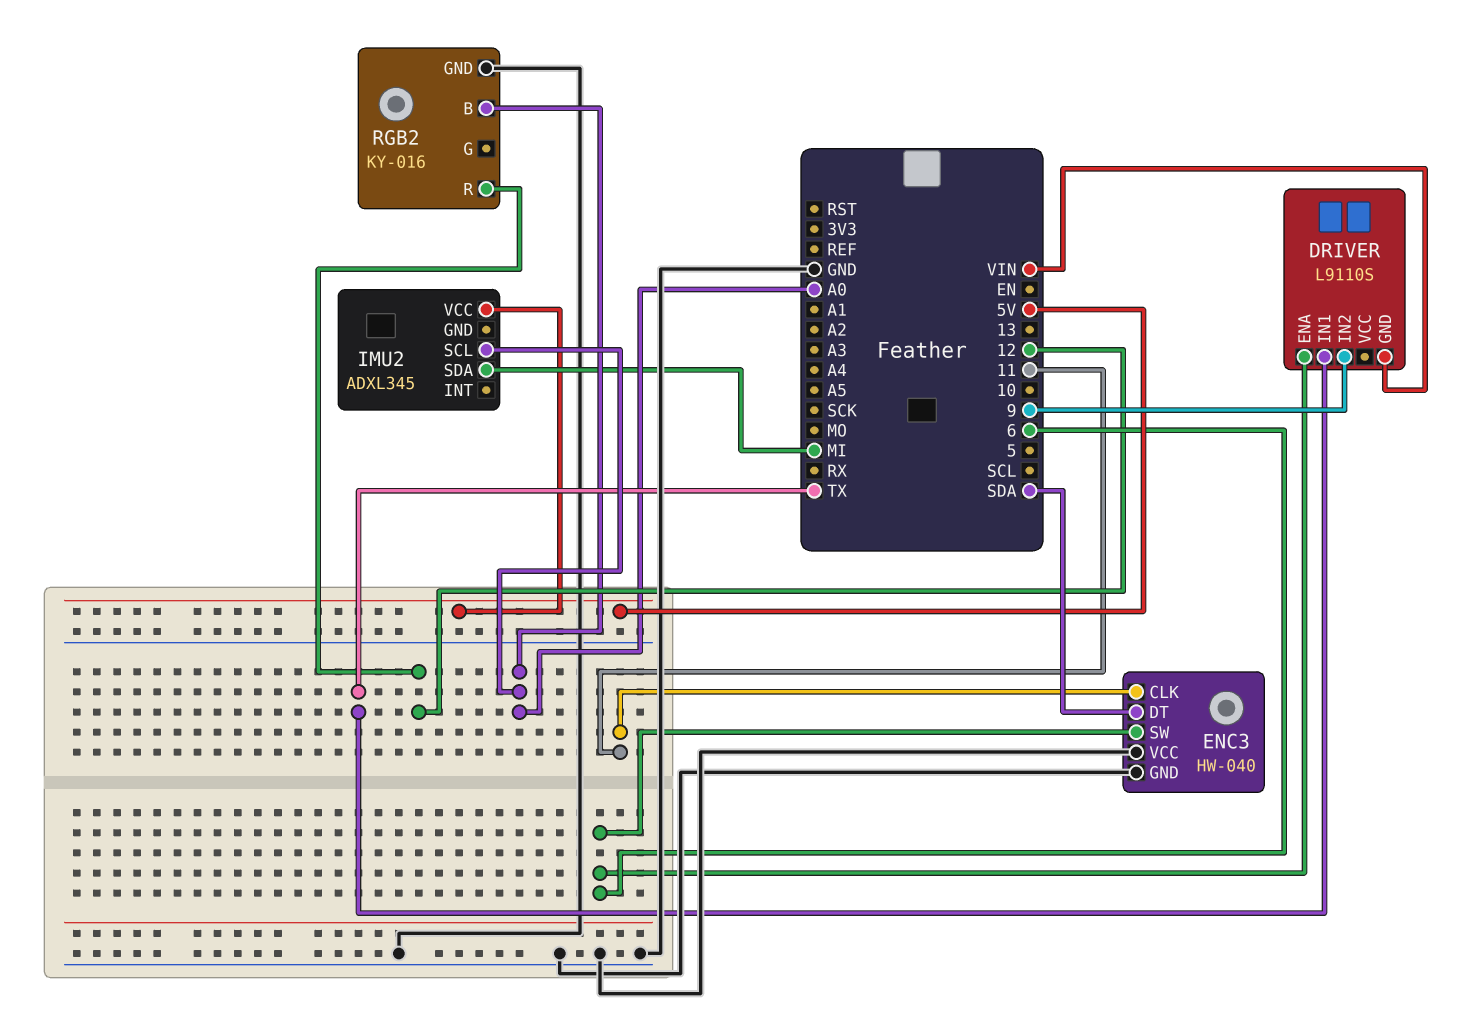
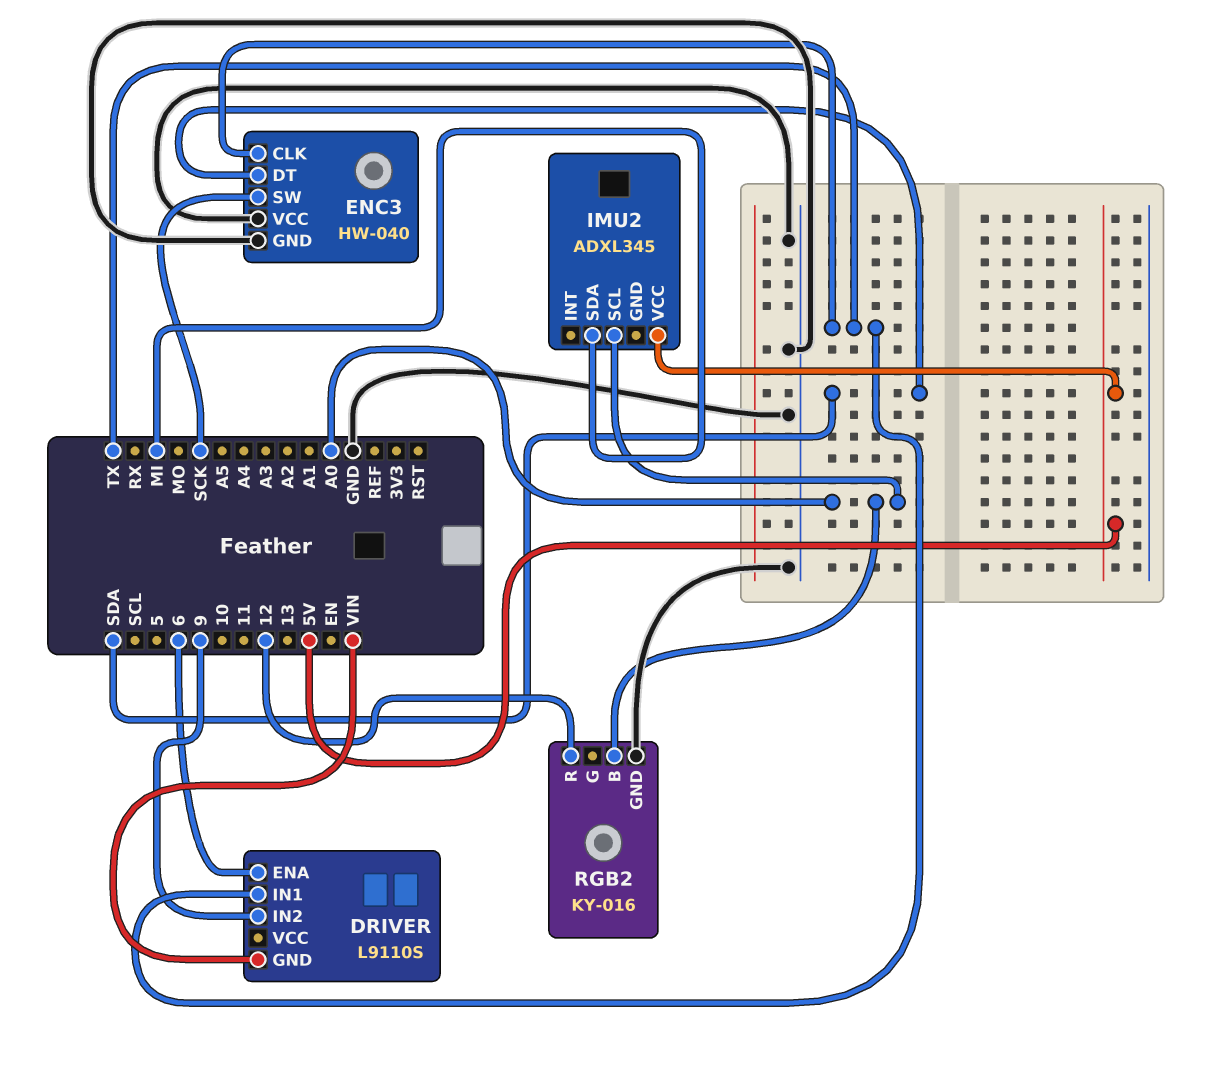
ENC3 pin CLK: 11 -> TX
ENC3 pin SW: 6 -> SCK

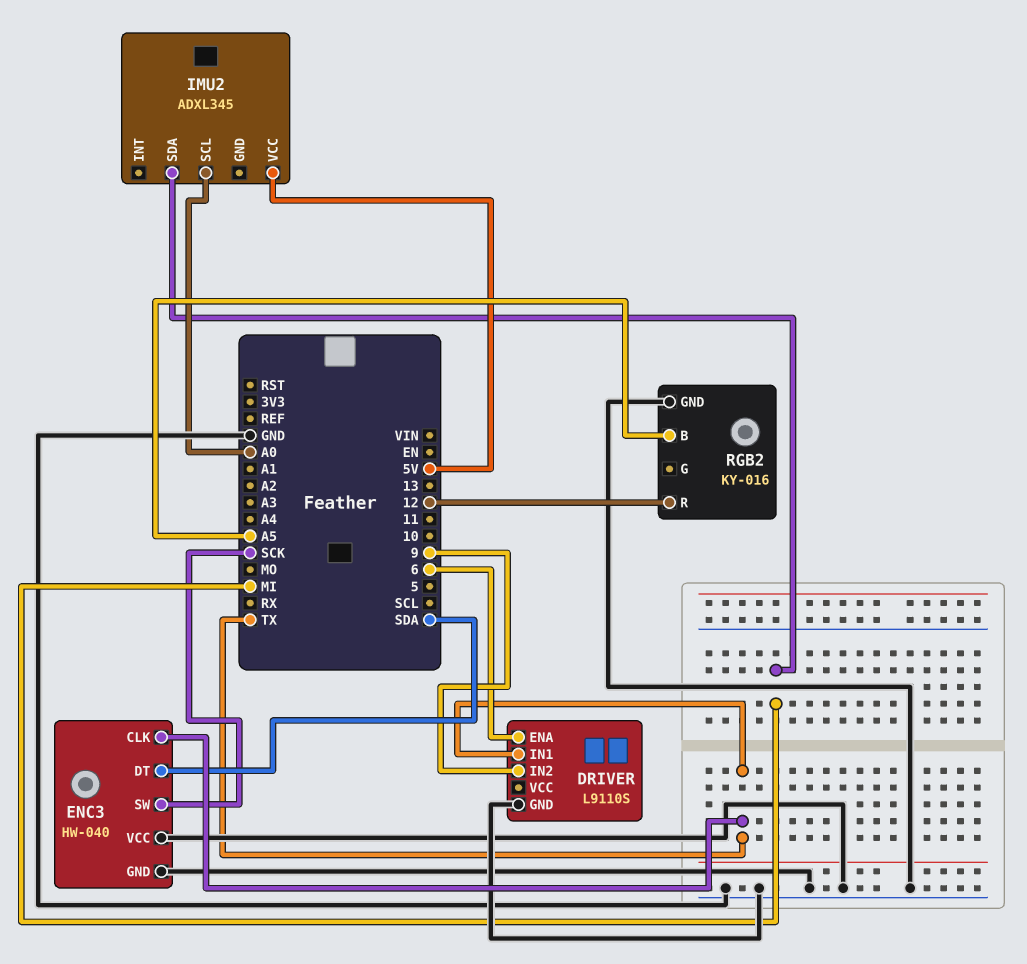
DRIVER pin GND: VIN -> GND
RGB2 pin B: A0 -> A5

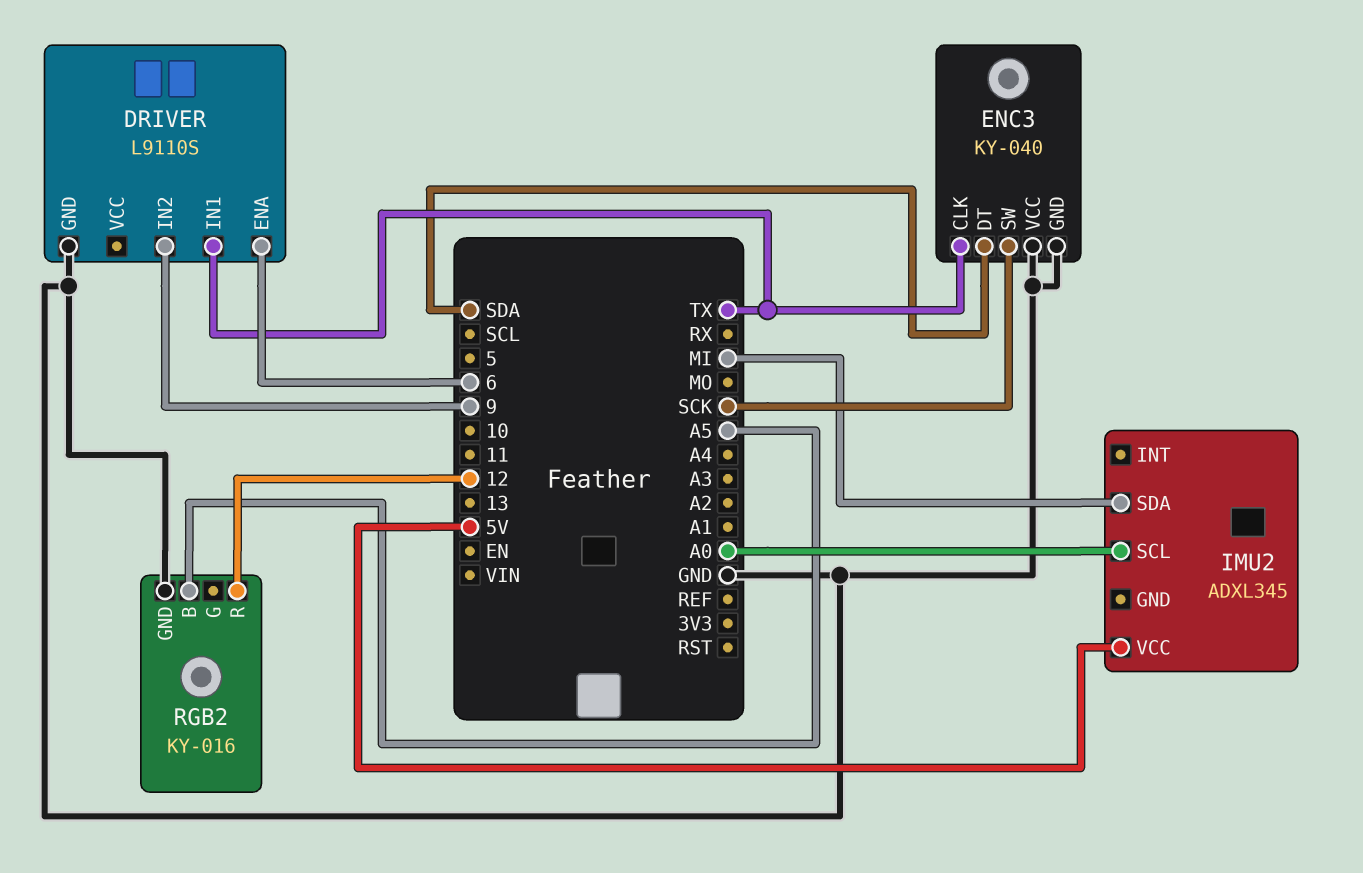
ENC3: HW-040 -> KY-040

